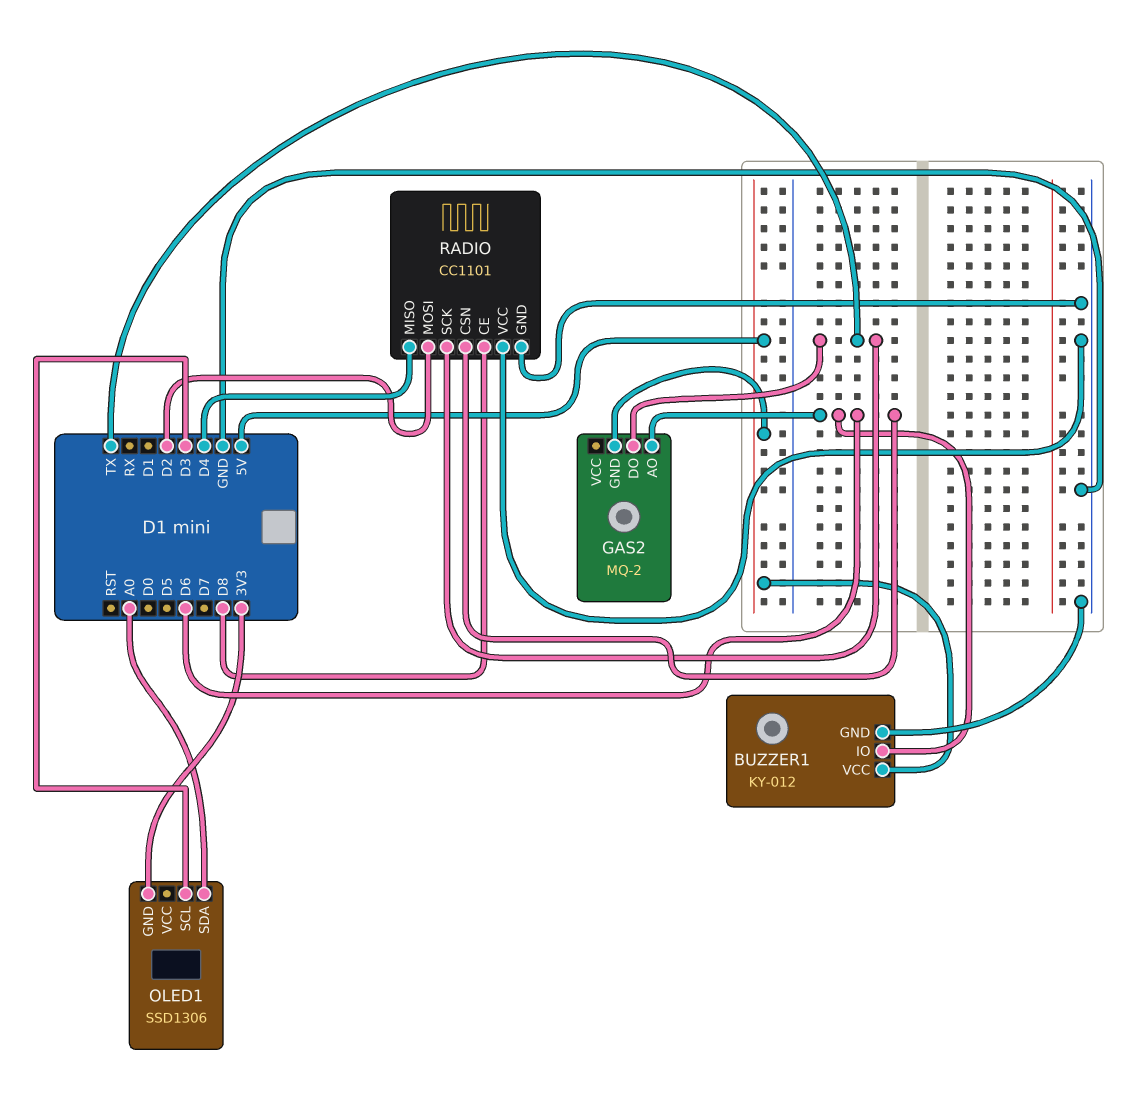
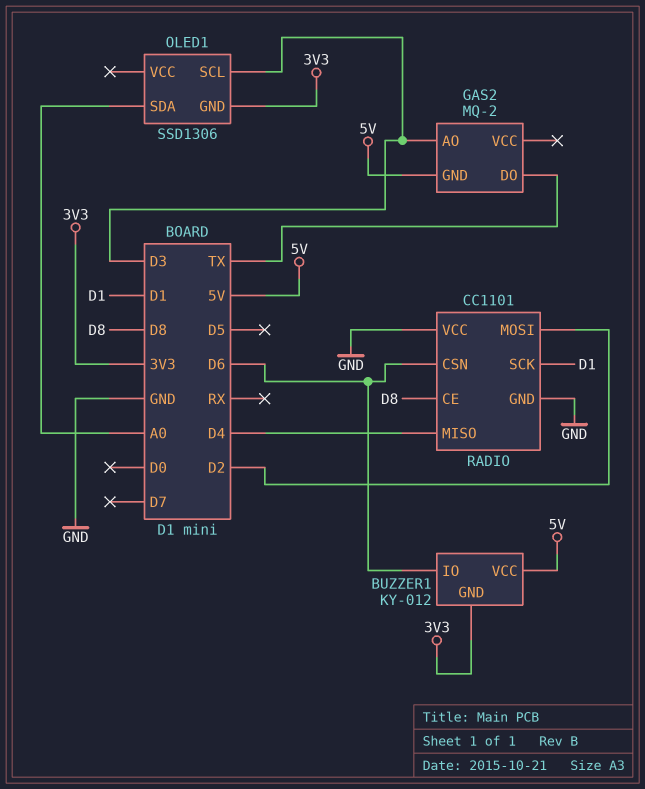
BUZZER1 pin GND: GND -> 3V3
GAS2 pin AO: D6 -> D3
RADIO pin SCK: TX -> D1

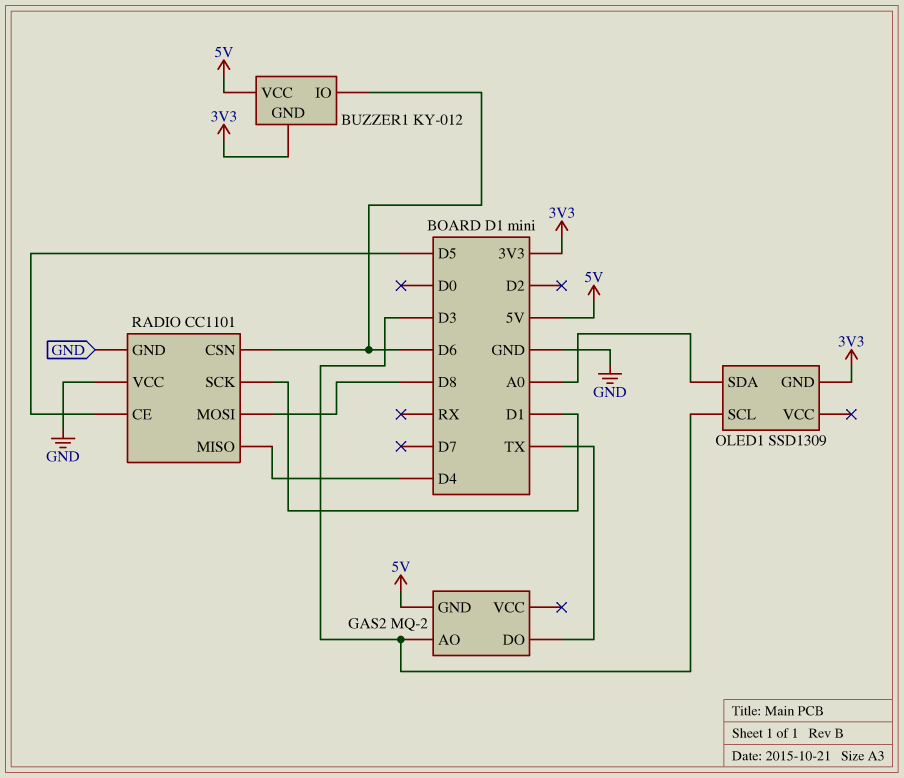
OLED1: SSD1306 -> SSD1309
RADIO pin CE: D8 -> D5
RADIO pin MOSI: D2 -> D8

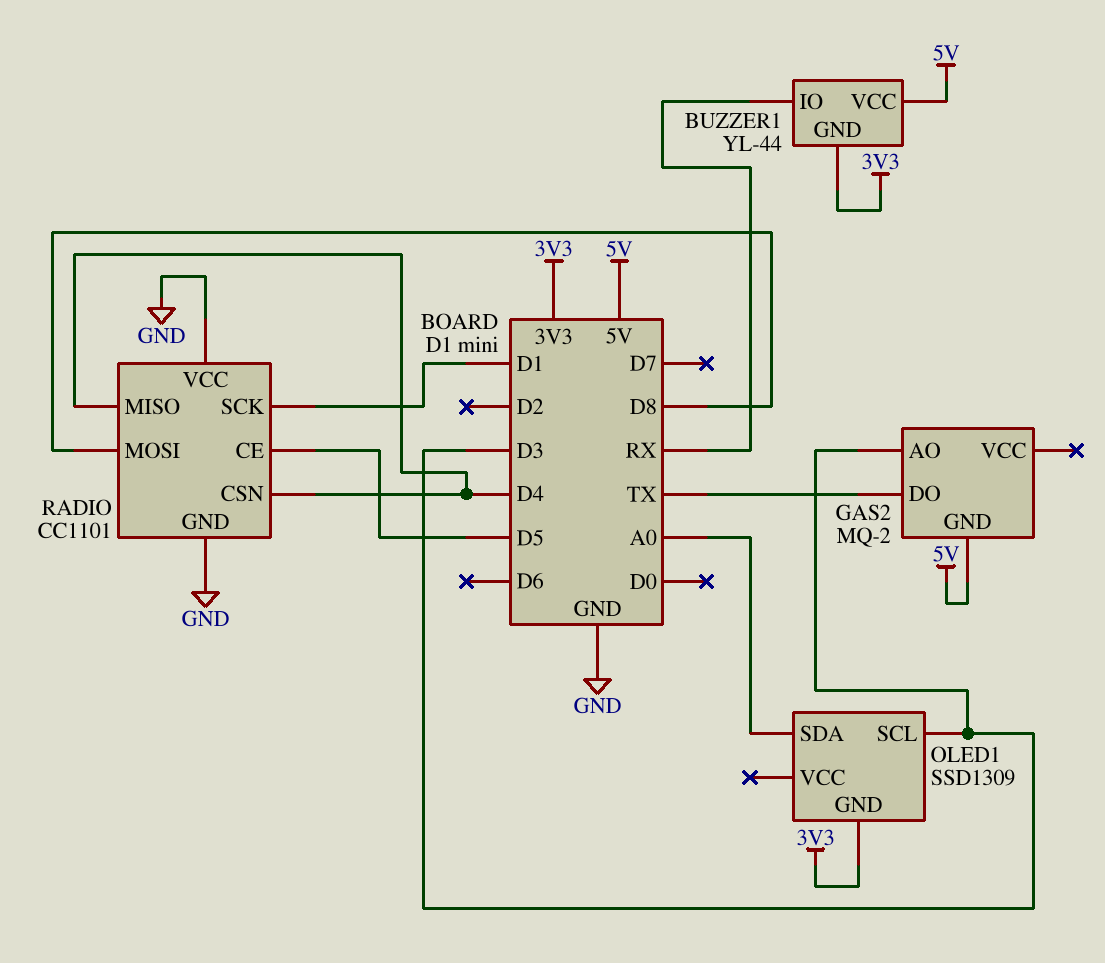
BUZZER1: KY-012 -> YL-44
BUZZER1 pin IO: D6 -> RX
RADIO pin CSN: D6 -> D4

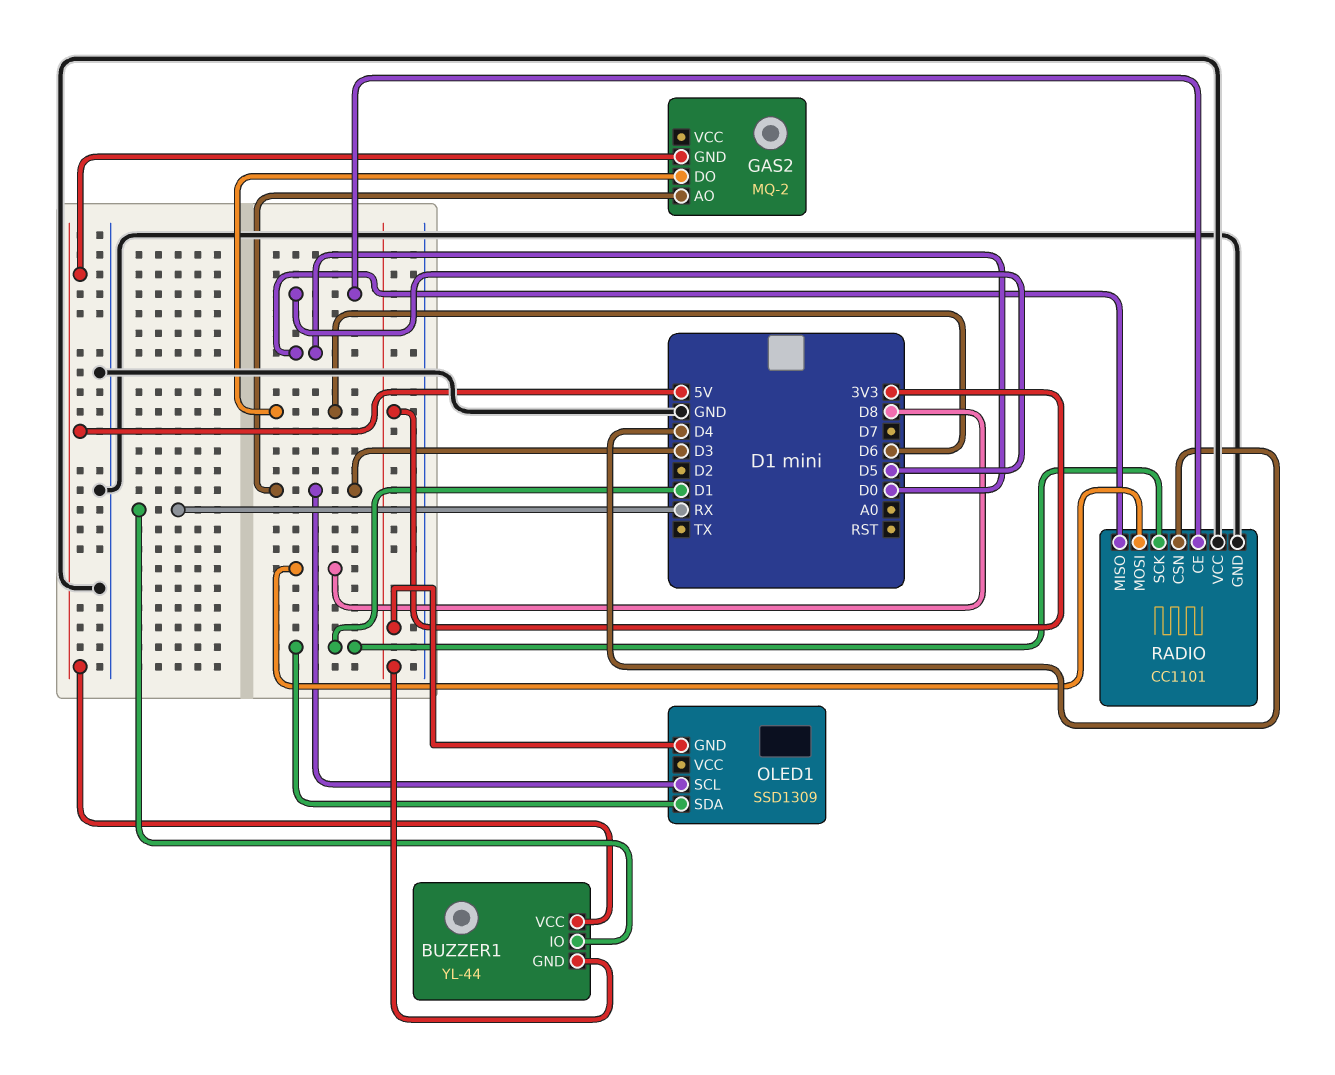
GAS2 pin DO: TX -> D6
OLED1 pin SDA: A0 -> D1
RADIO pin MISO: D4 -> D0

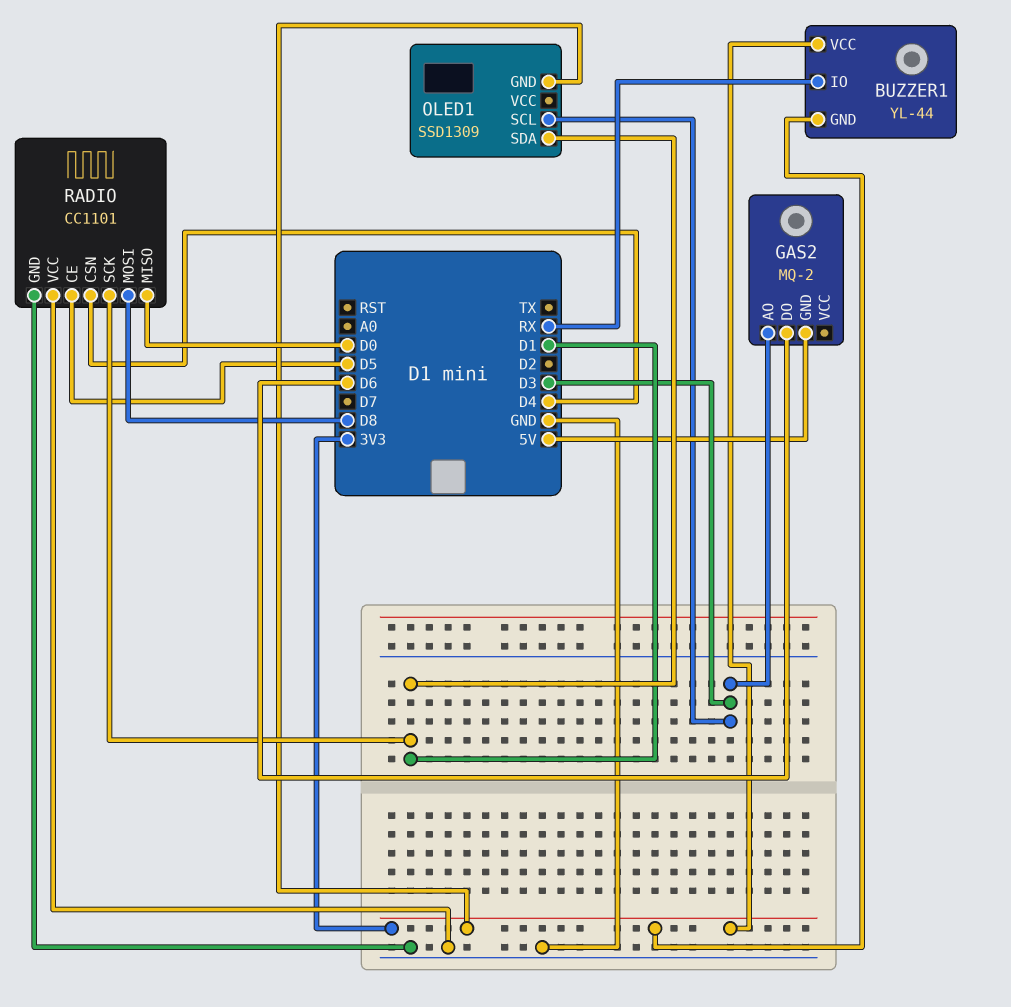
BUZZER1 pin VCC: 5V -> 3V3

